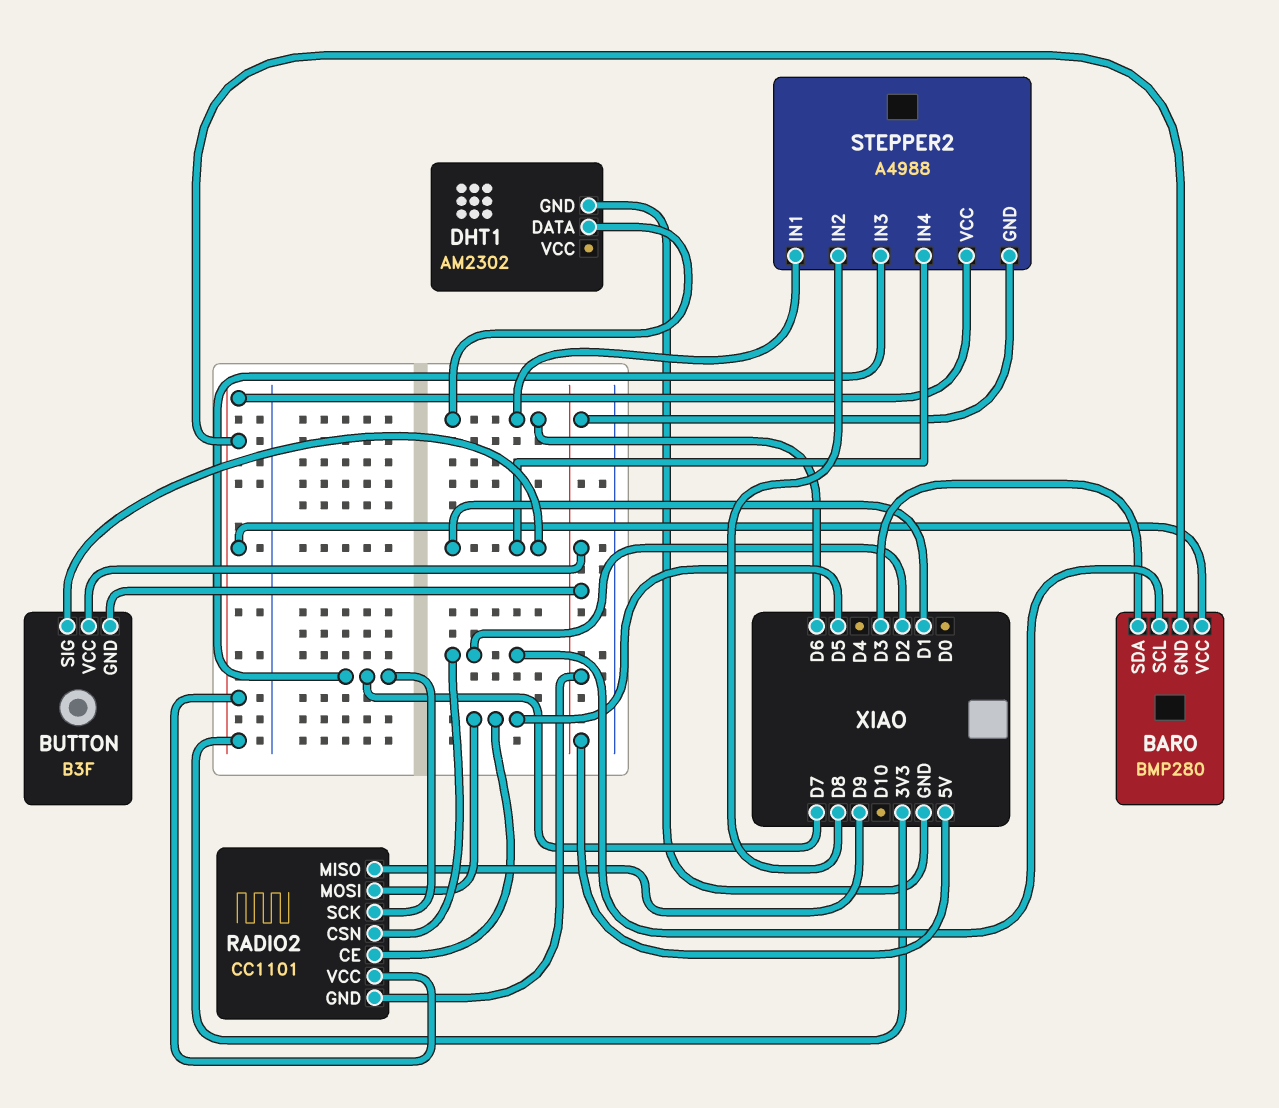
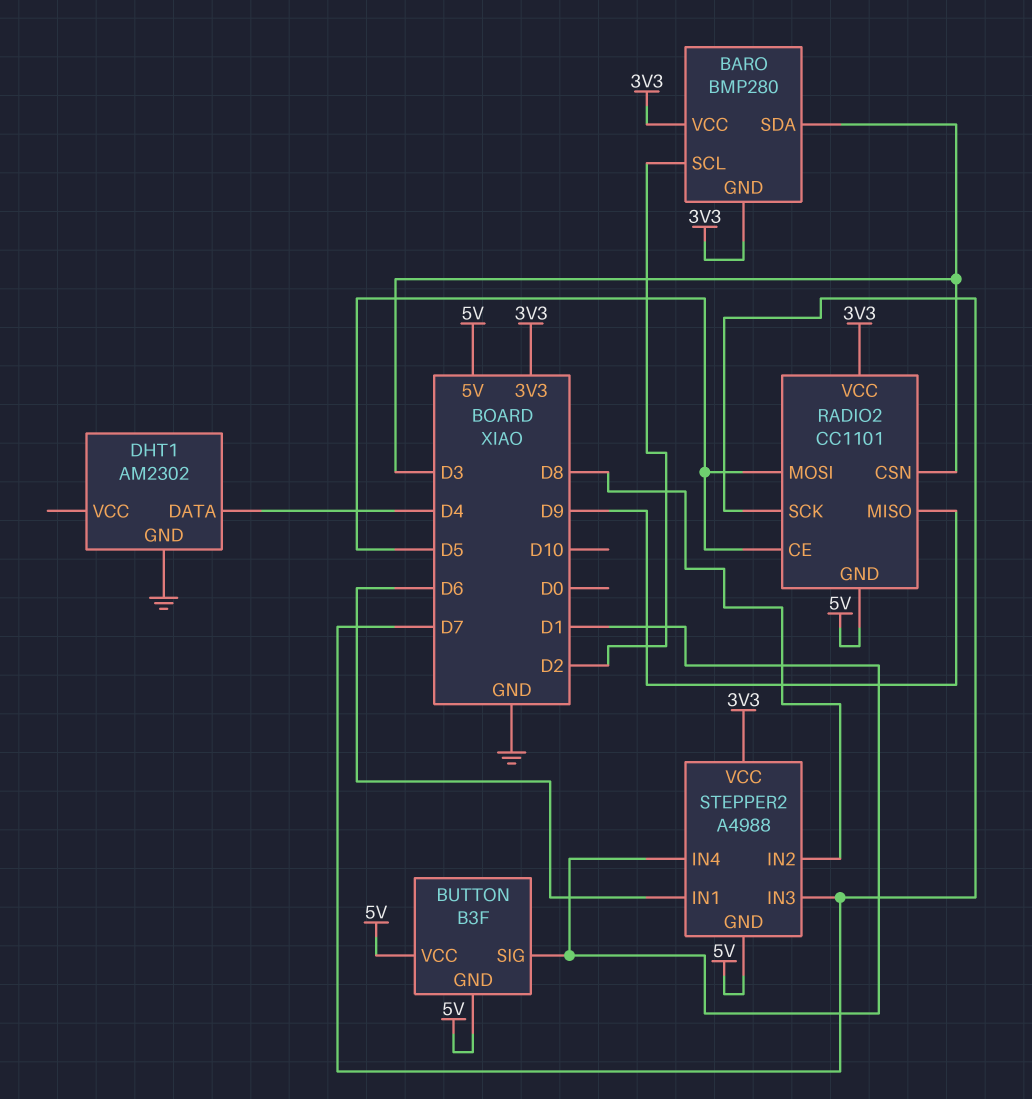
DHT1 pin DATA: D6 -> D4
RADIO2 pin CSN: D2 -> D3

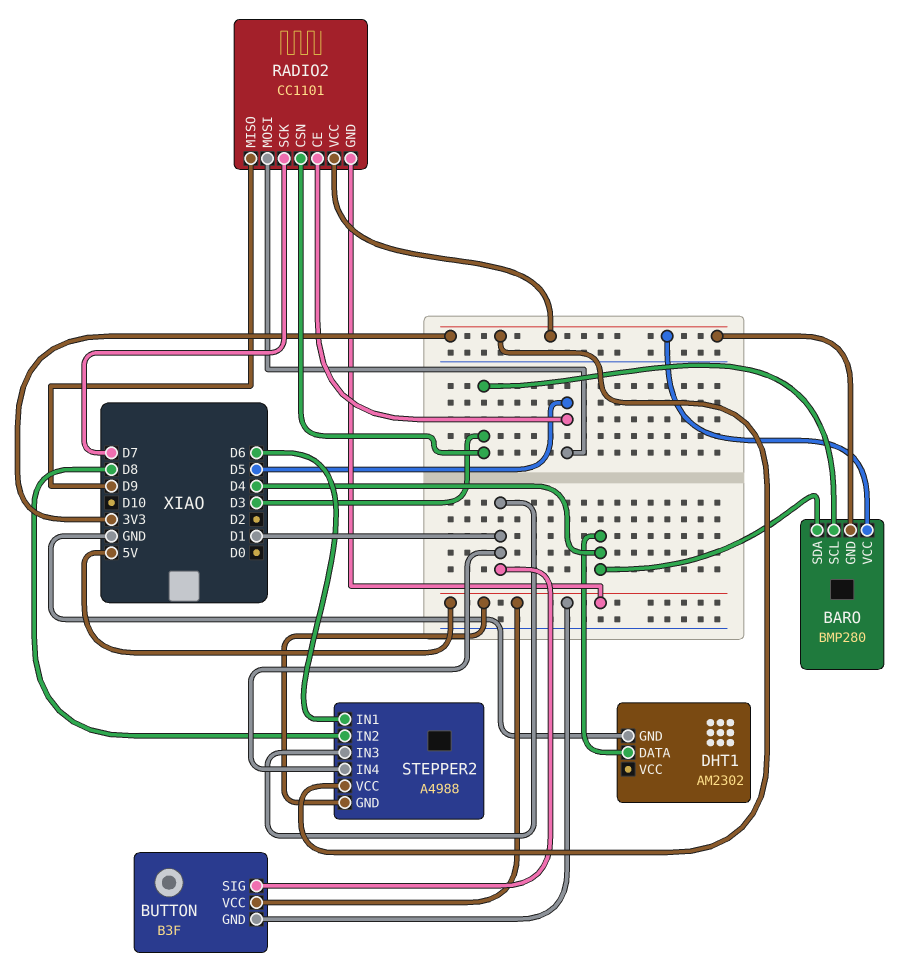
BARO pin SCL: D2 -> D3
BARO pin SDA: D3 -> D4
STEPPER2 pin IN3: D7 -> D1

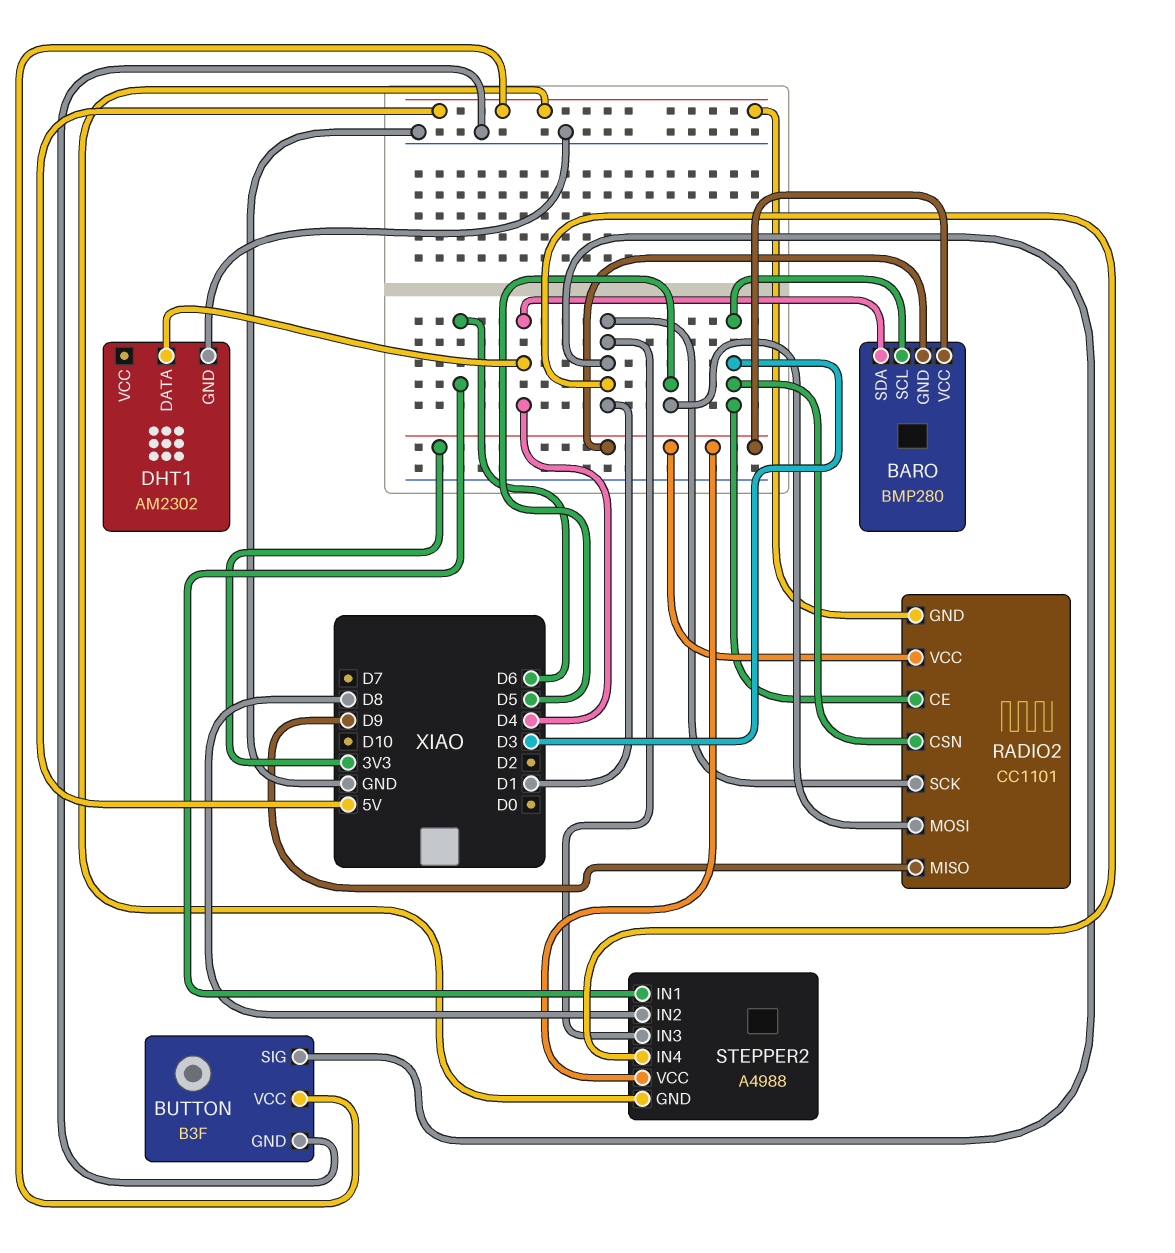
BUTTON pin GND: 5V -> GND
RADIO2 pin CE: D5 -> D3
RADIO2 pin SCK: D7 -> D1

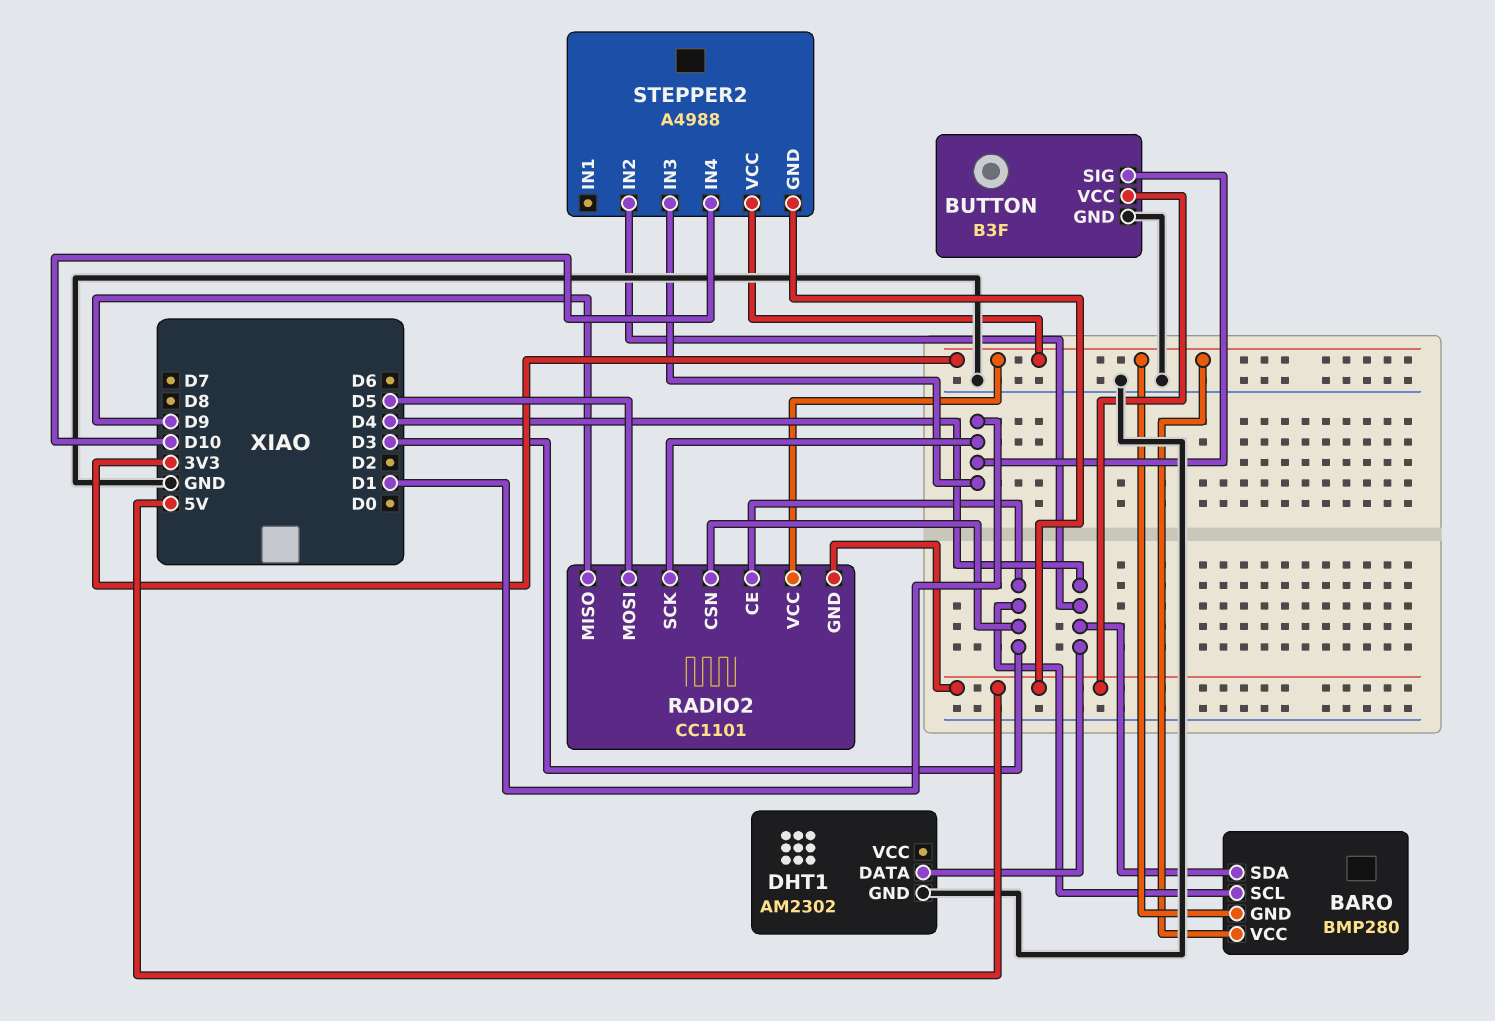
STEPPER2 pin IN1: D6 -> none
STEPPER2 pin IN2: D8 -> D4
STEPPER2 pin IN4: D1 -> D10

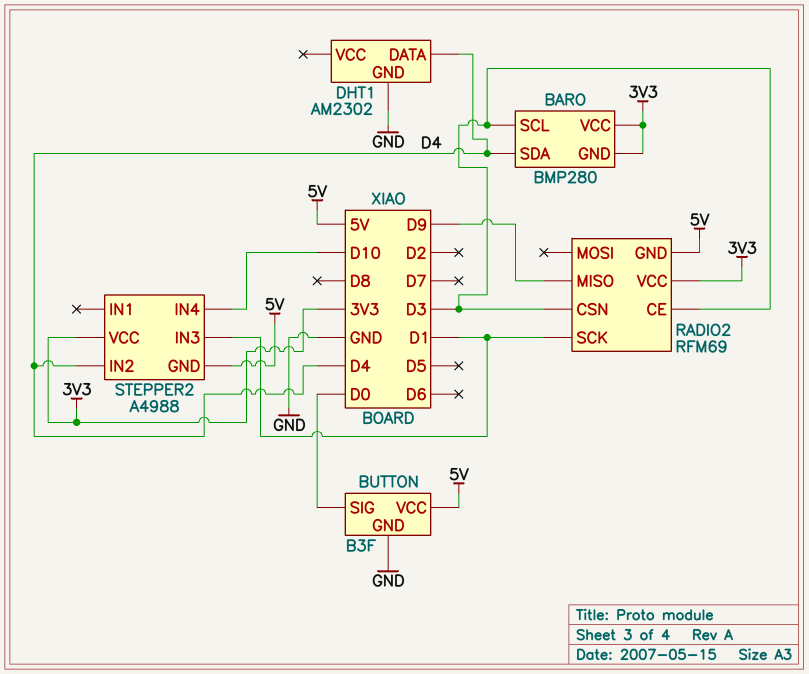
BUTTON pin SIG: D1 -> D0
RADIO2: CC1101 -> RFM69
RADIO2 pin MOSI: D5 -> none

